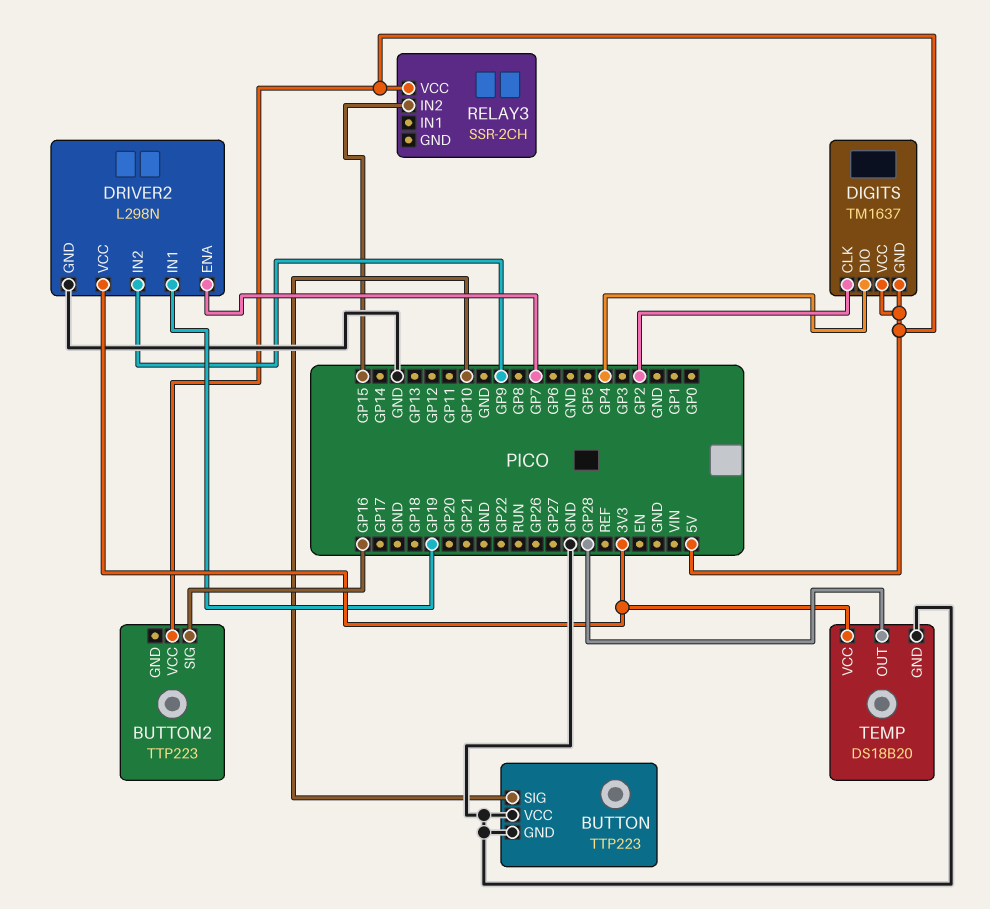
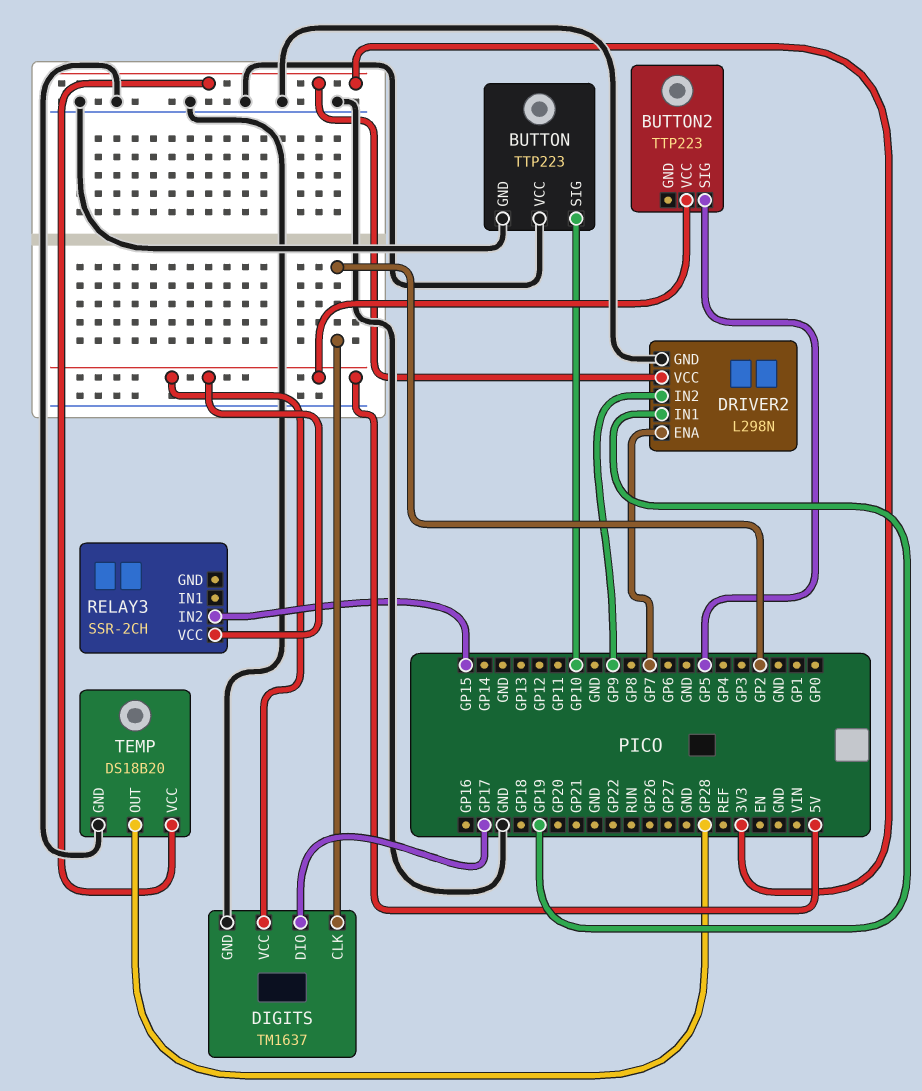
BUTTON2 pin SIG: GP16 -> GP5
DIGITS pin DIO: GP4 -> GP17
DIGITS pin GND: 5V -> GND

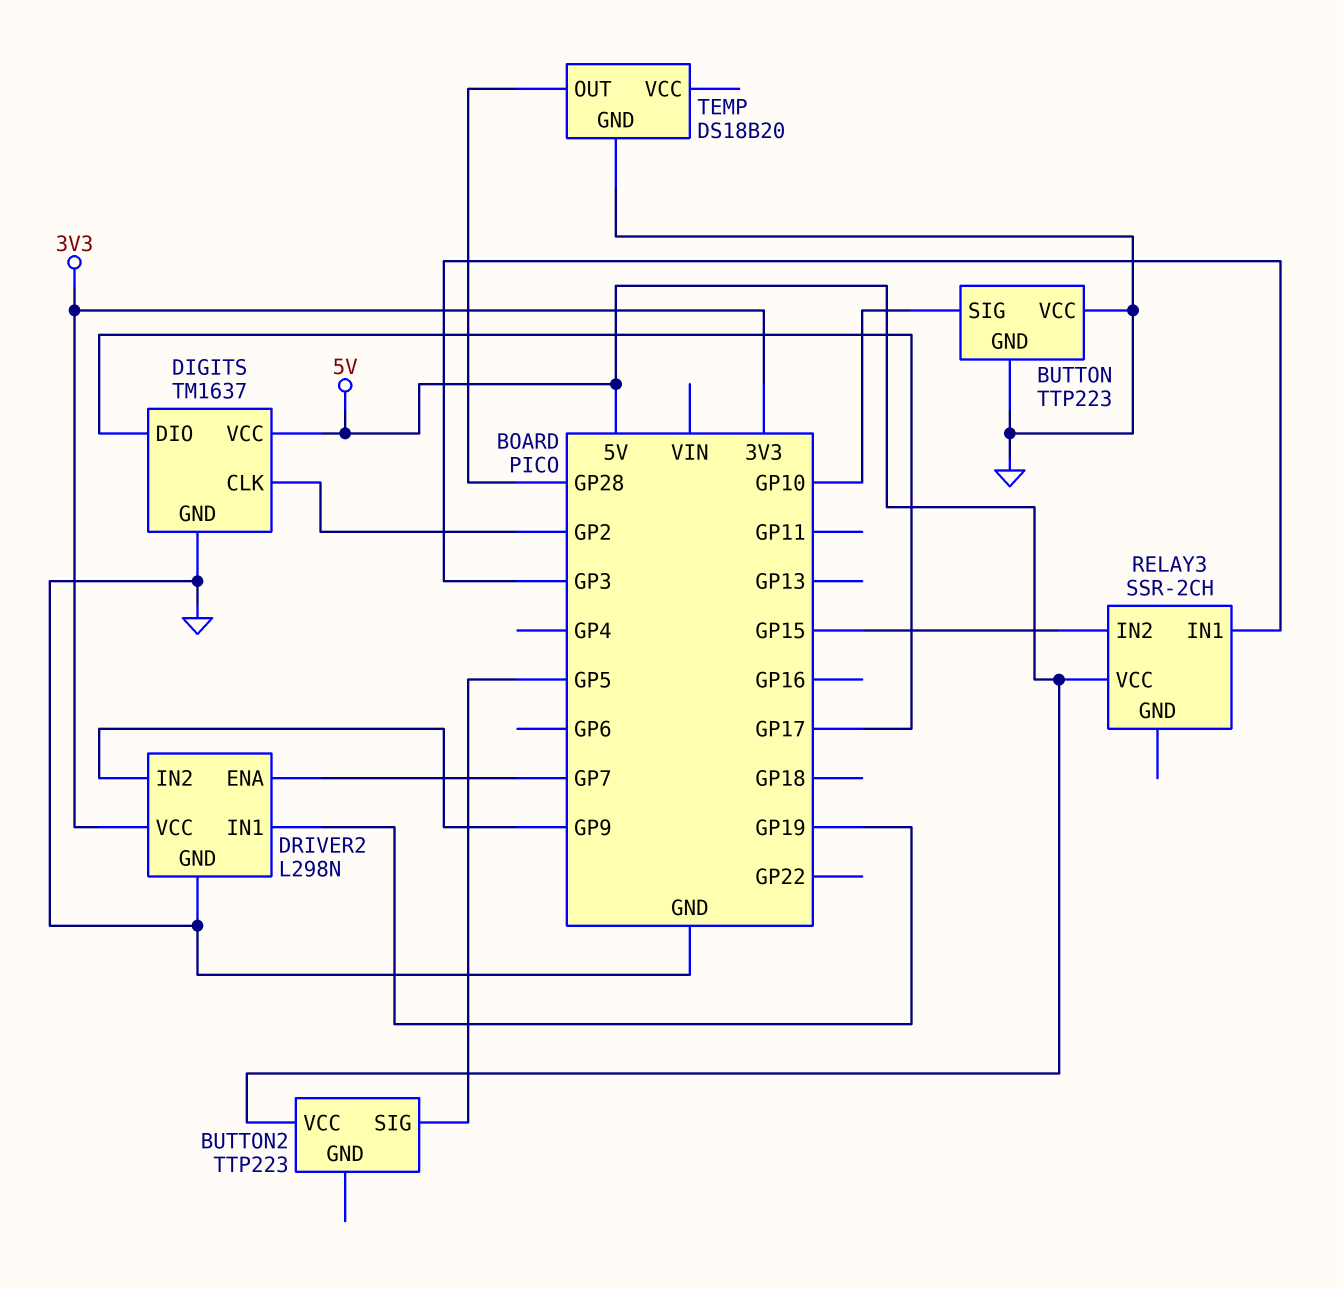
RELAY3 pin IN1: none -> GP3
TEMP pin VCC: 3V3 -> none

